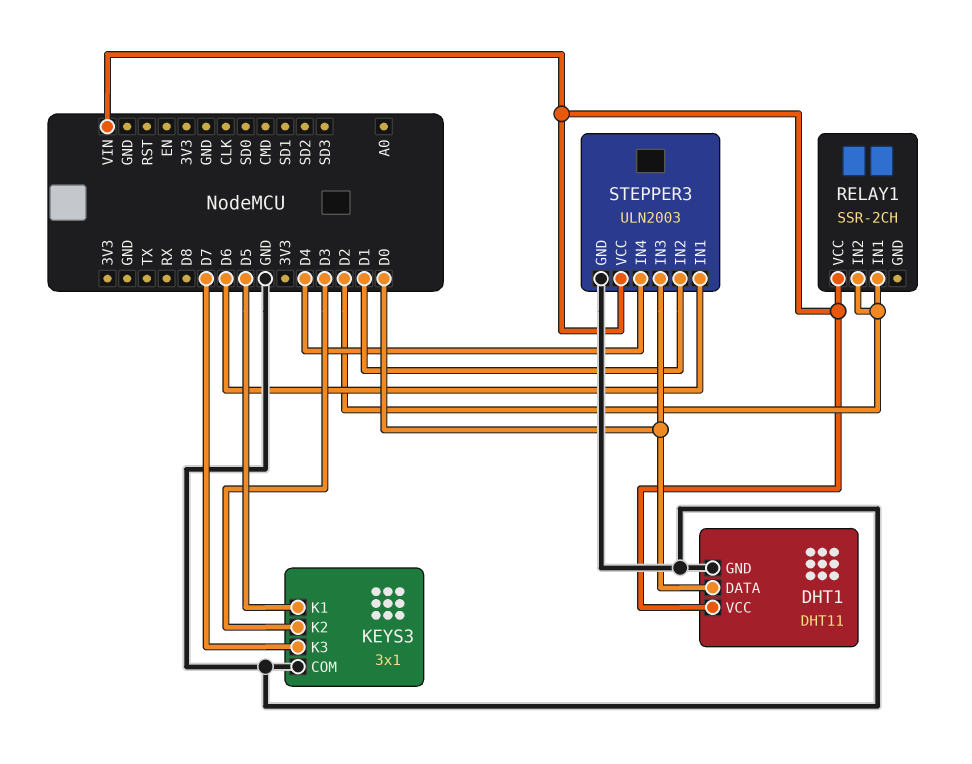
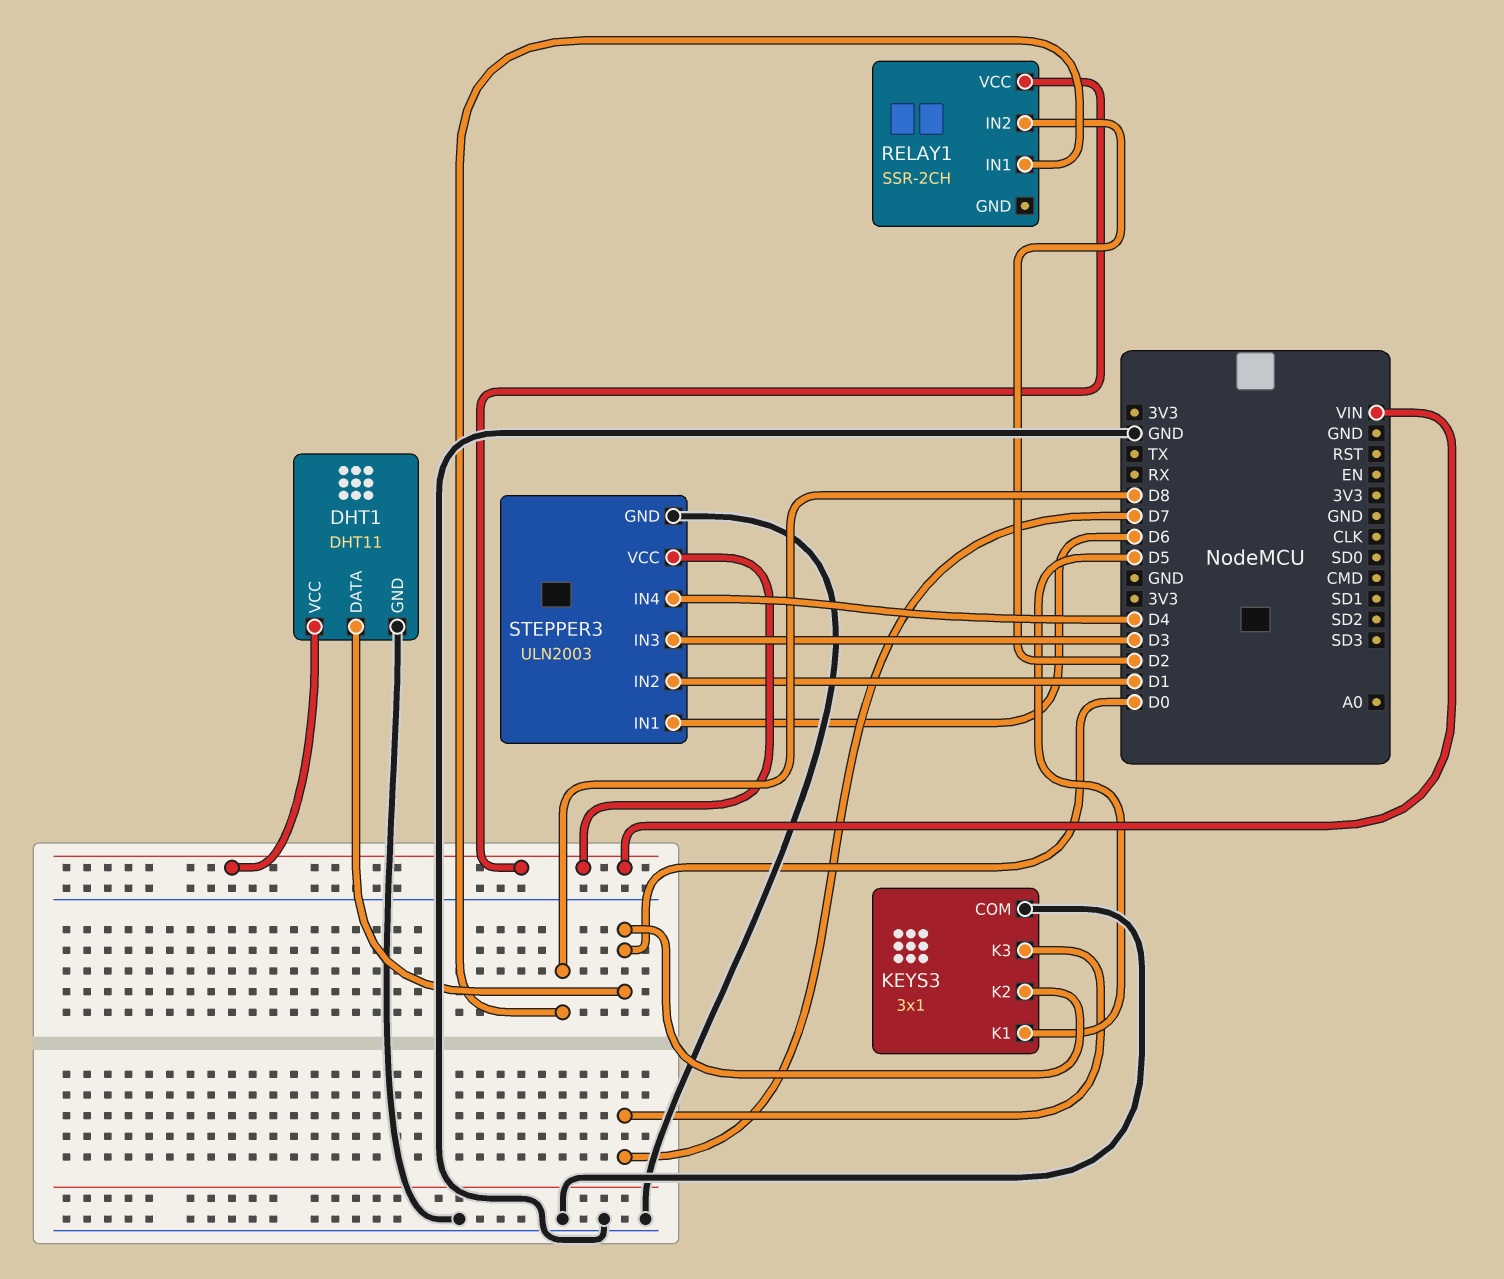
KEYS3 pin K2: D3 -> D0
RELAY1 pin IN1: D2 -> D8
STEPPER3 pin IN3: D0 -> D3

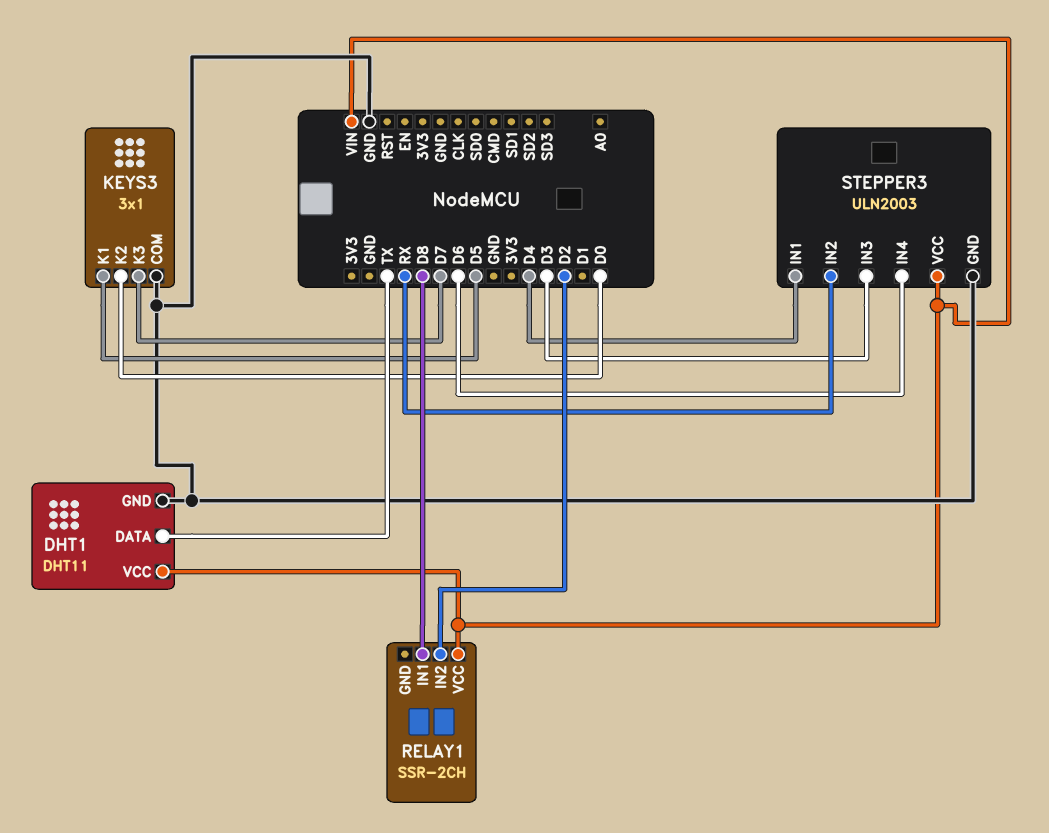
DHT1 pin DATA: D0 -> TX
STEPPER3 pin IN1: D6 -> D4
STEPPER3 pin IN2: D1 -> RX
STEPPER3 pin IN4: D4 -> D6

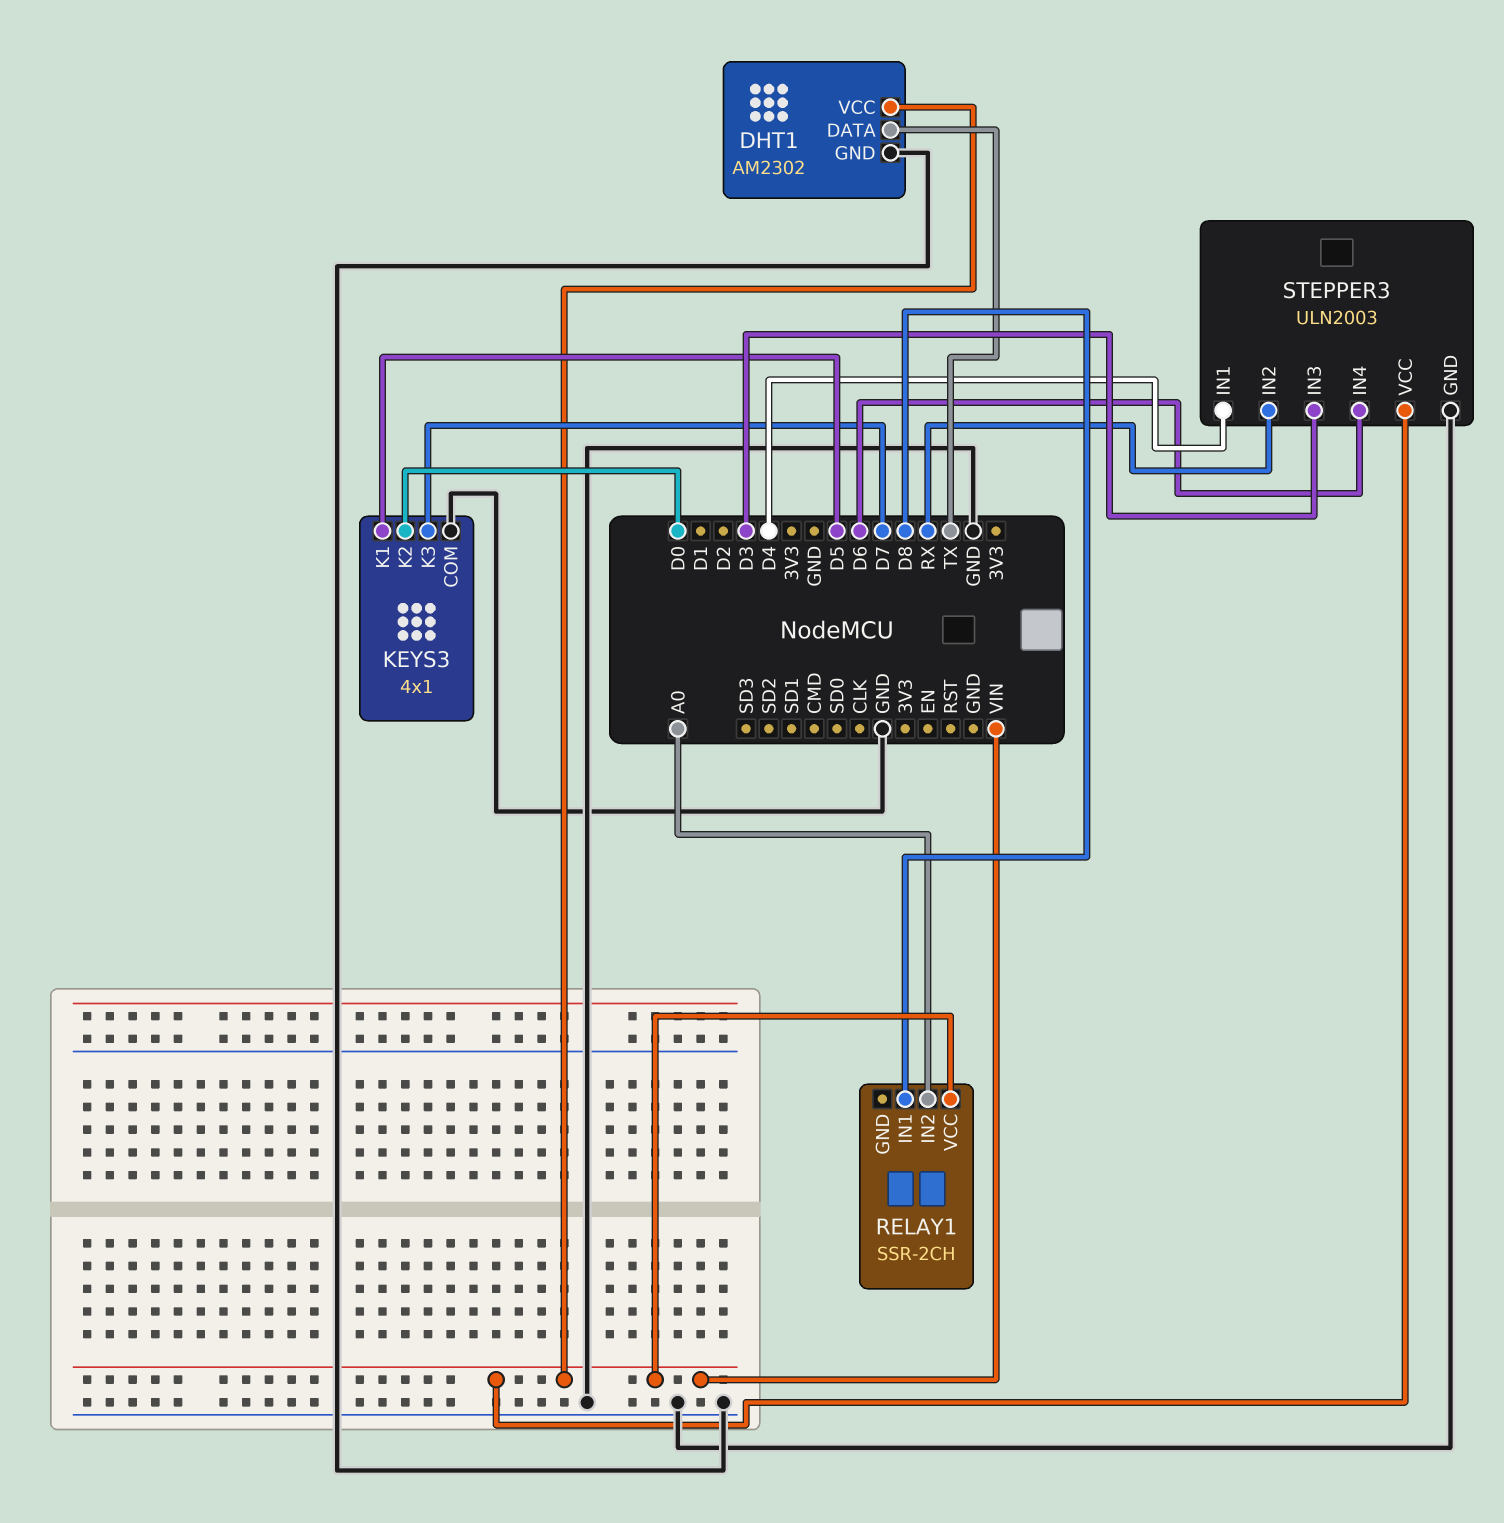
DHT1: DHT11 -> AM2302
KEYS3: 3x1 -> 4x1
RELAY1 pin IN2: D2 -> A0

